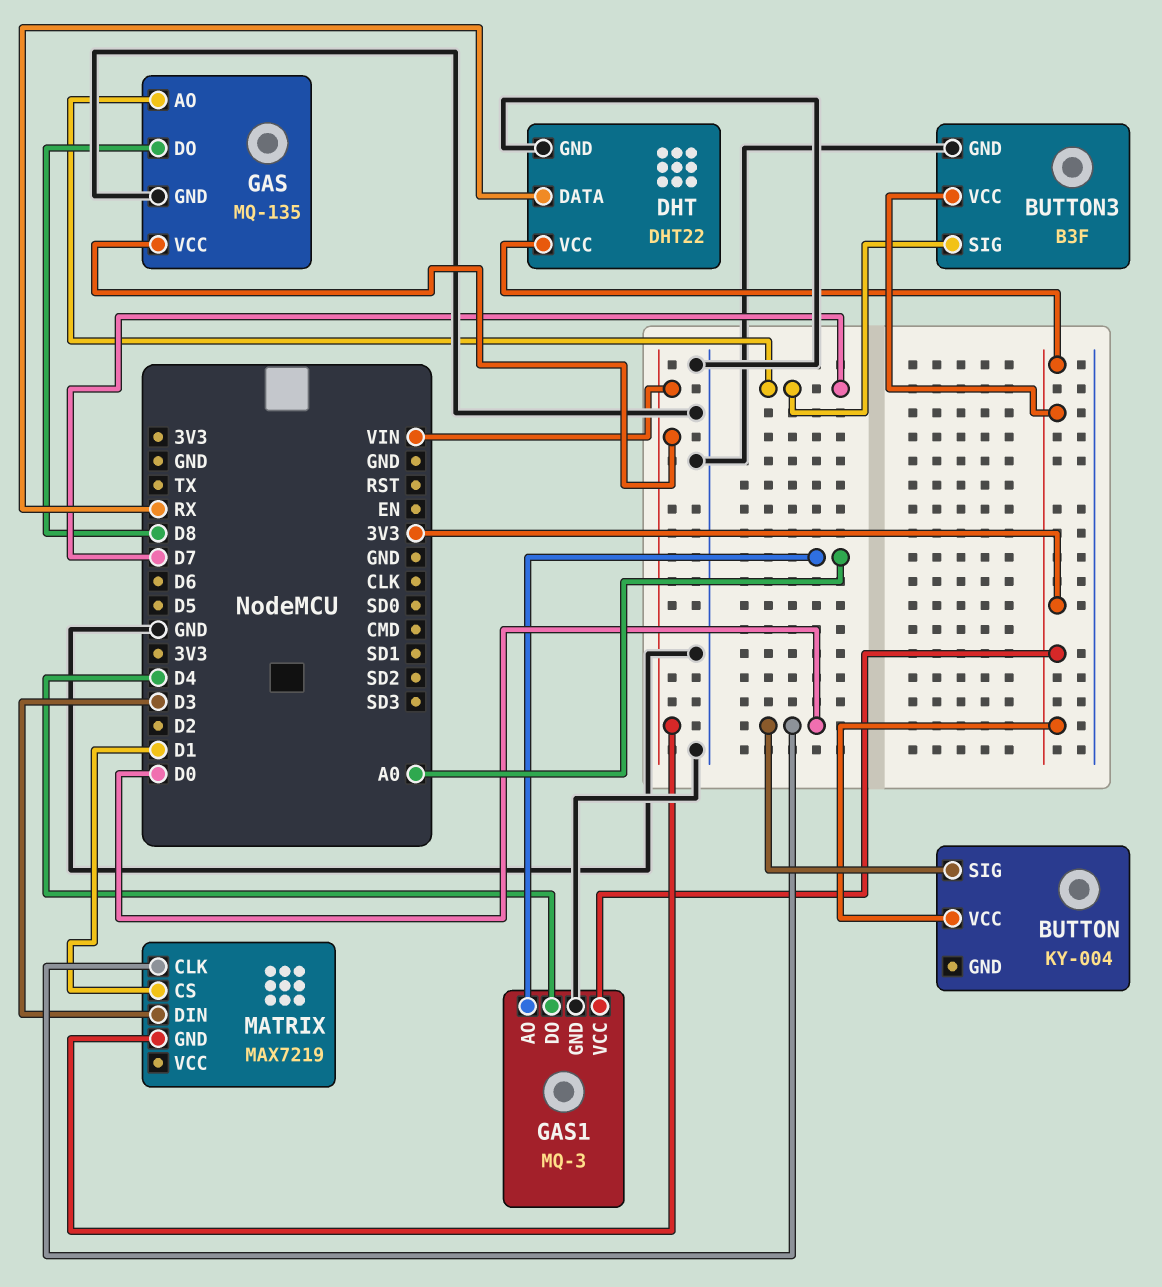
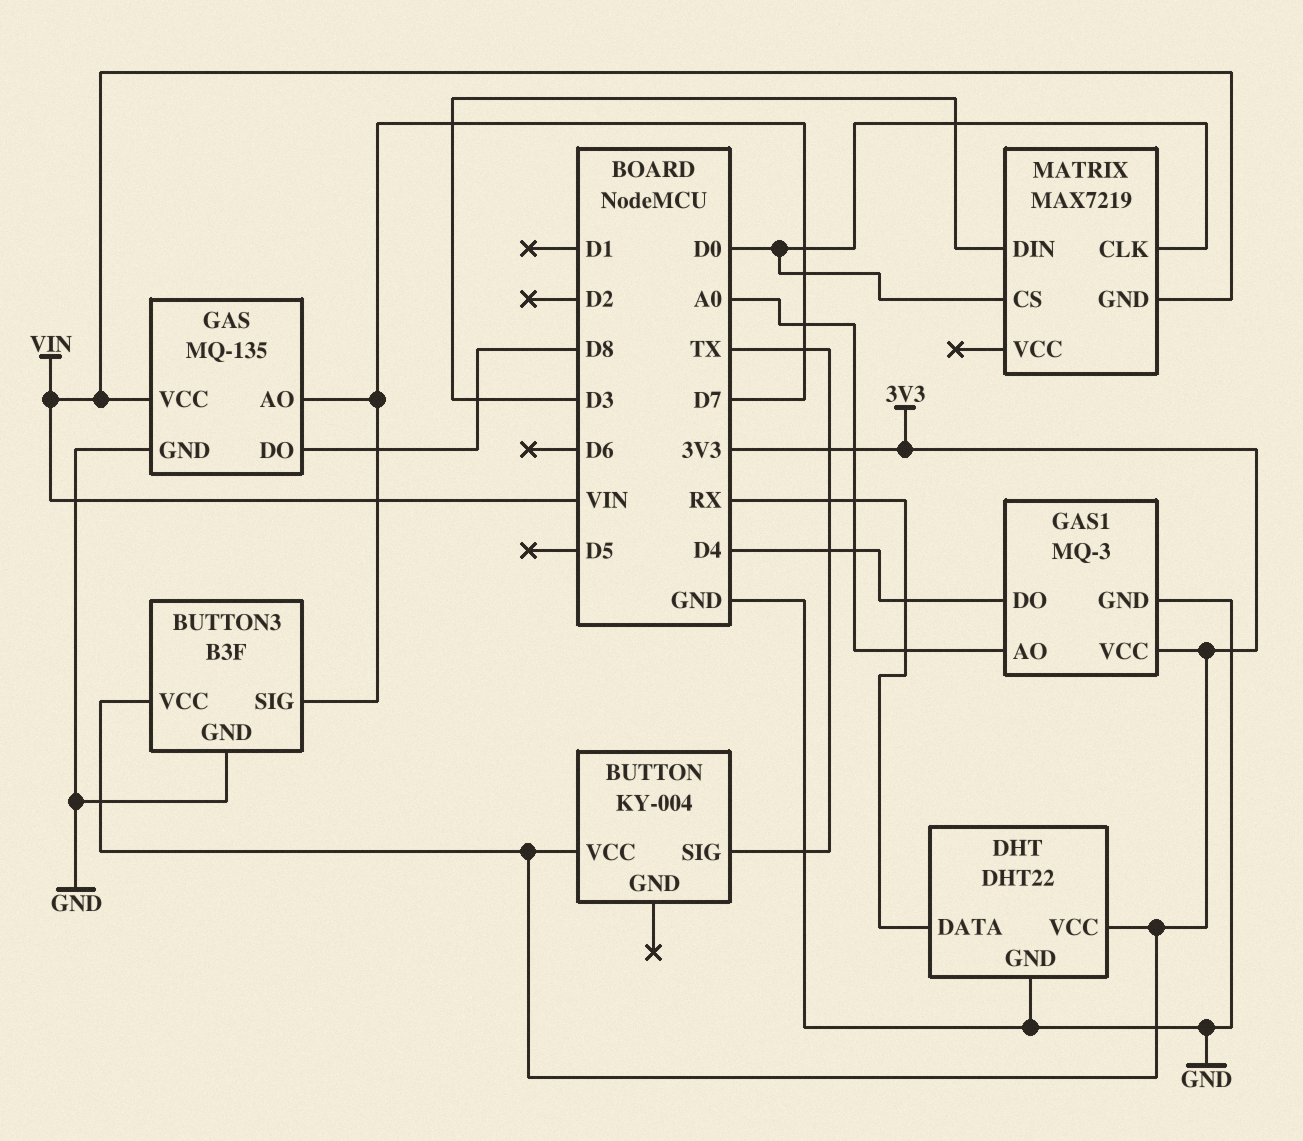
BUTTON pin SIG: D0 -> TX
MATRIX pin CS: D1 -> D0

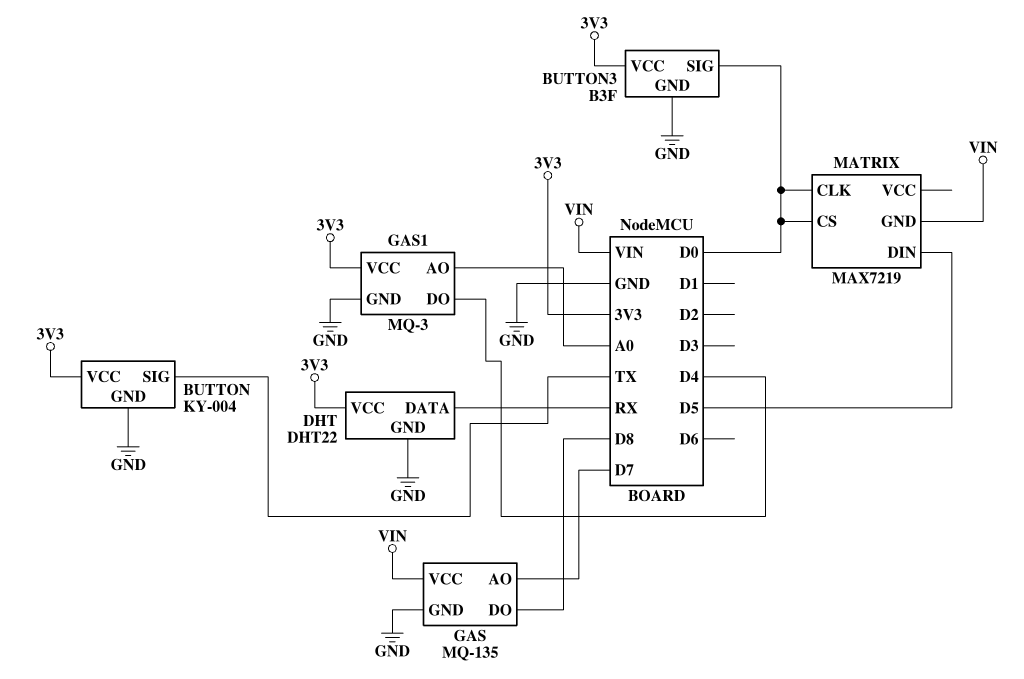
BUTTON pin GND: none -> GND
BUTTON3 pin SIG: D7 -> D0
MATRIX pin DIN: D3 -> D5

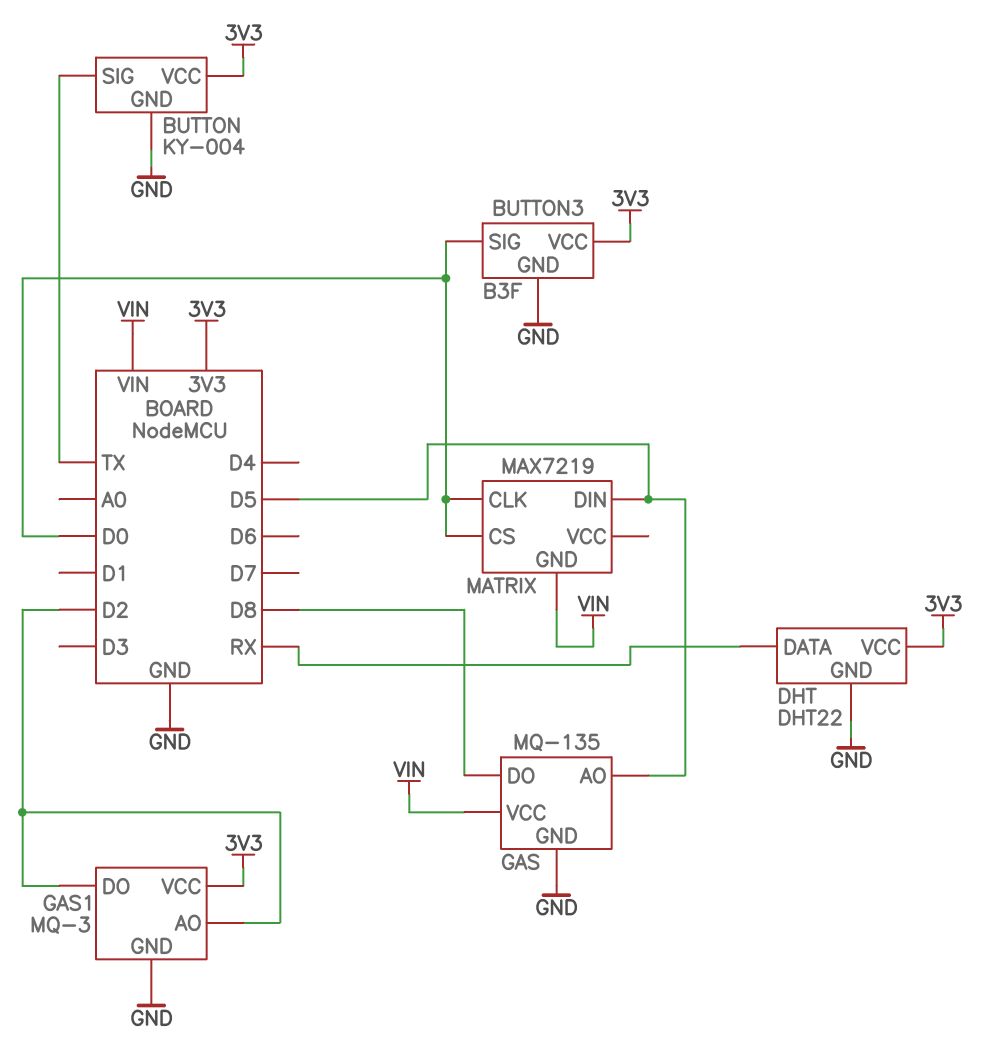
GAS pin AO: D7 -> D5
GAS1 pin AO: A0 -> D2
GAS1 pin DO: D4 -> D2

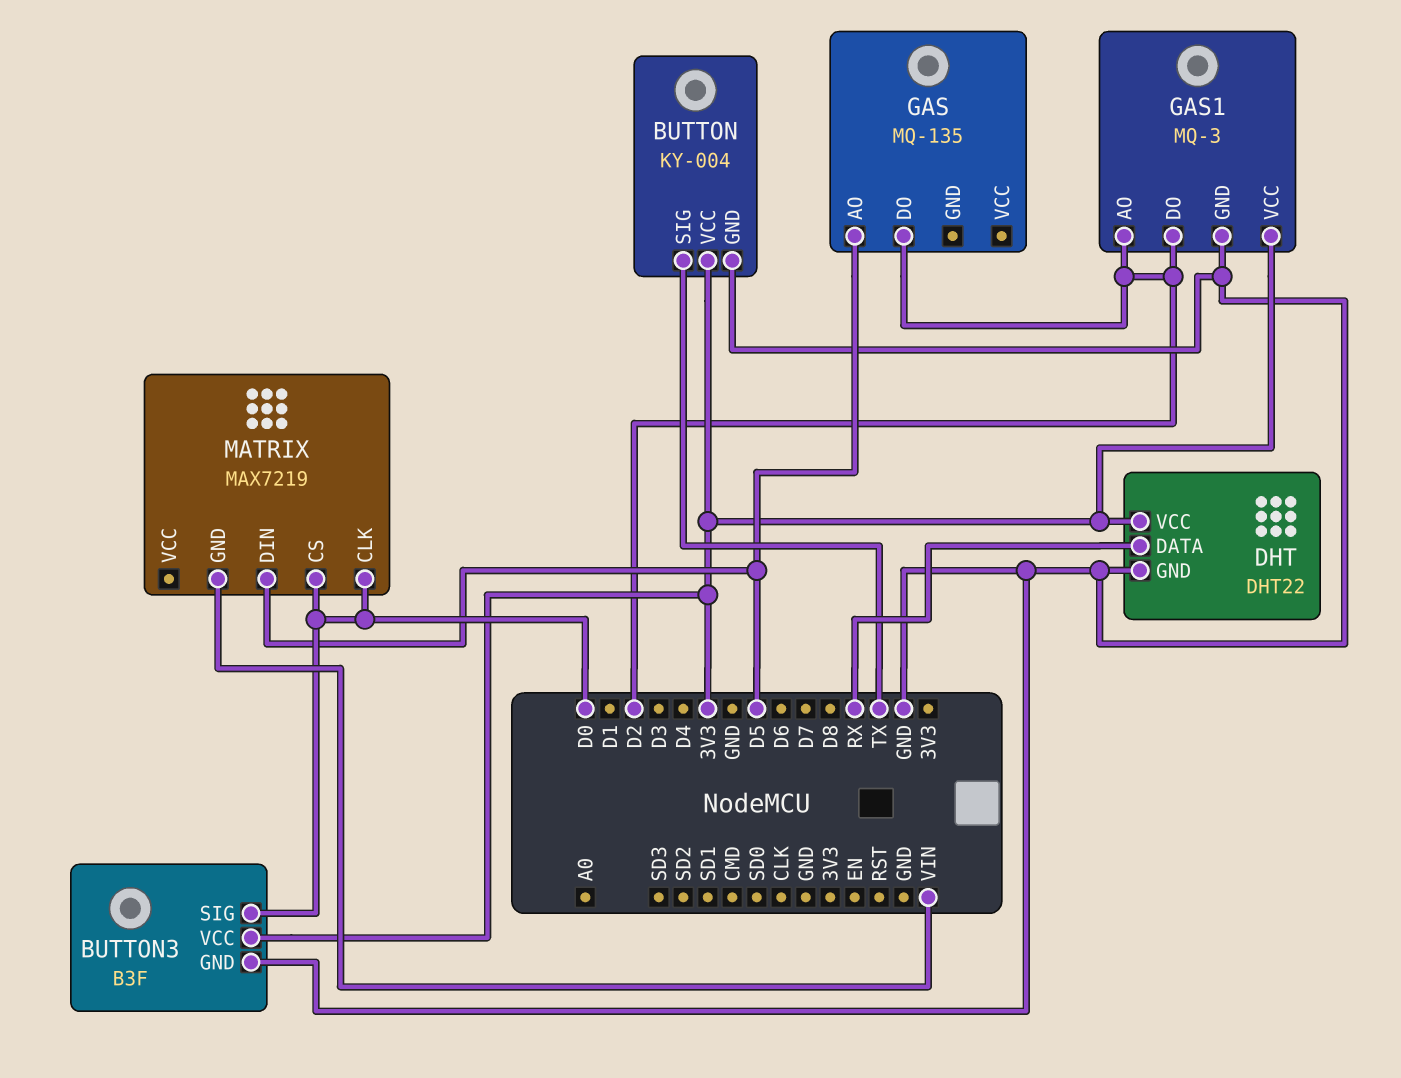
GAS pin DO: D8 -> D2
GAS pin GND: GND -> none
GAS pin VCC: VIN -> none

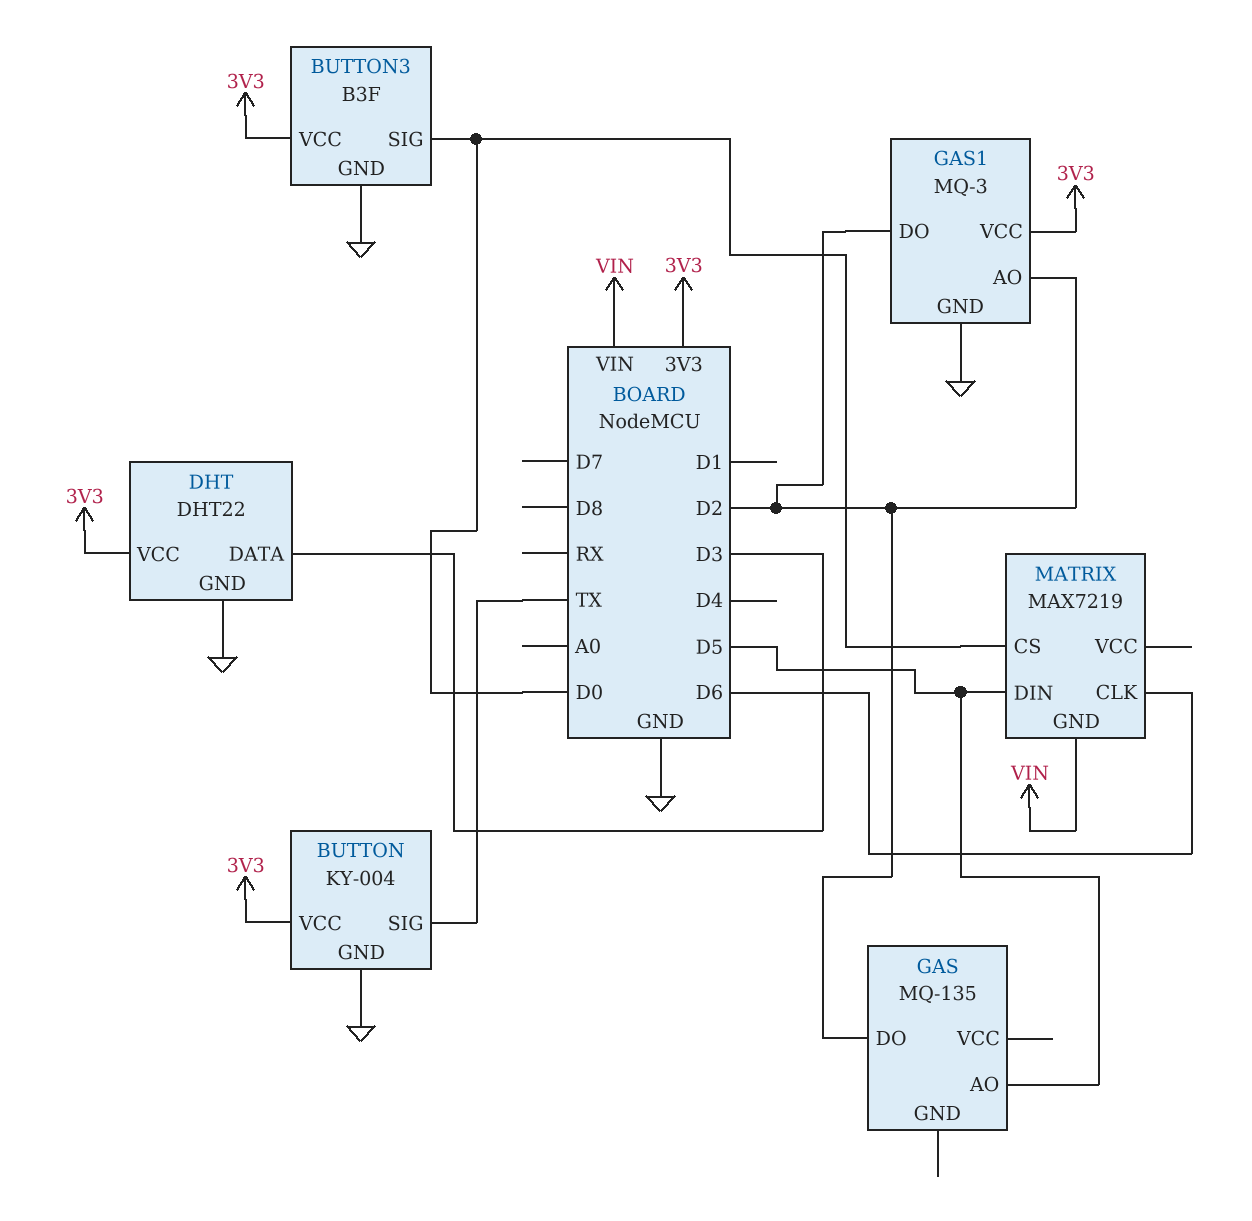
DHT pin DATA: RX -> D3
MATRIX pin CLK: D0 -> D6

